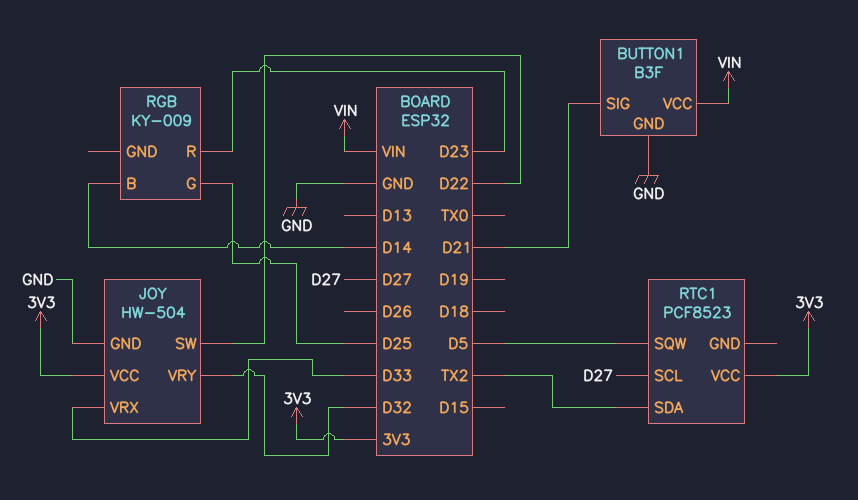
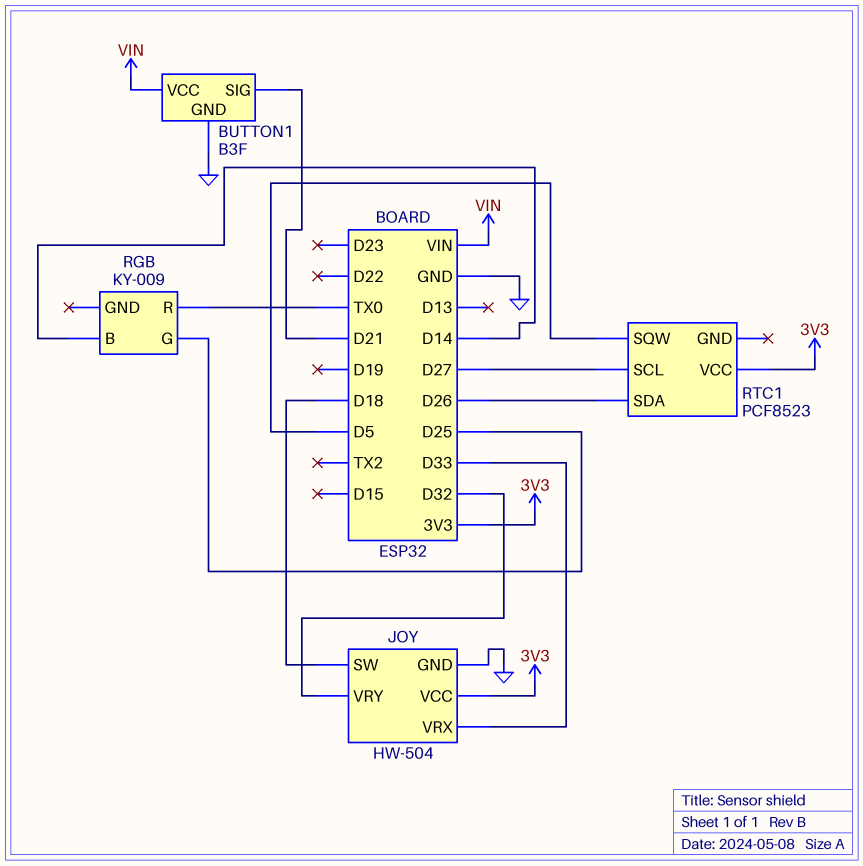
JOY pin SW: D22 -> D18
RGB pin R: D23 -> TX0
RTC1 pin SDA: TX2 -> D26

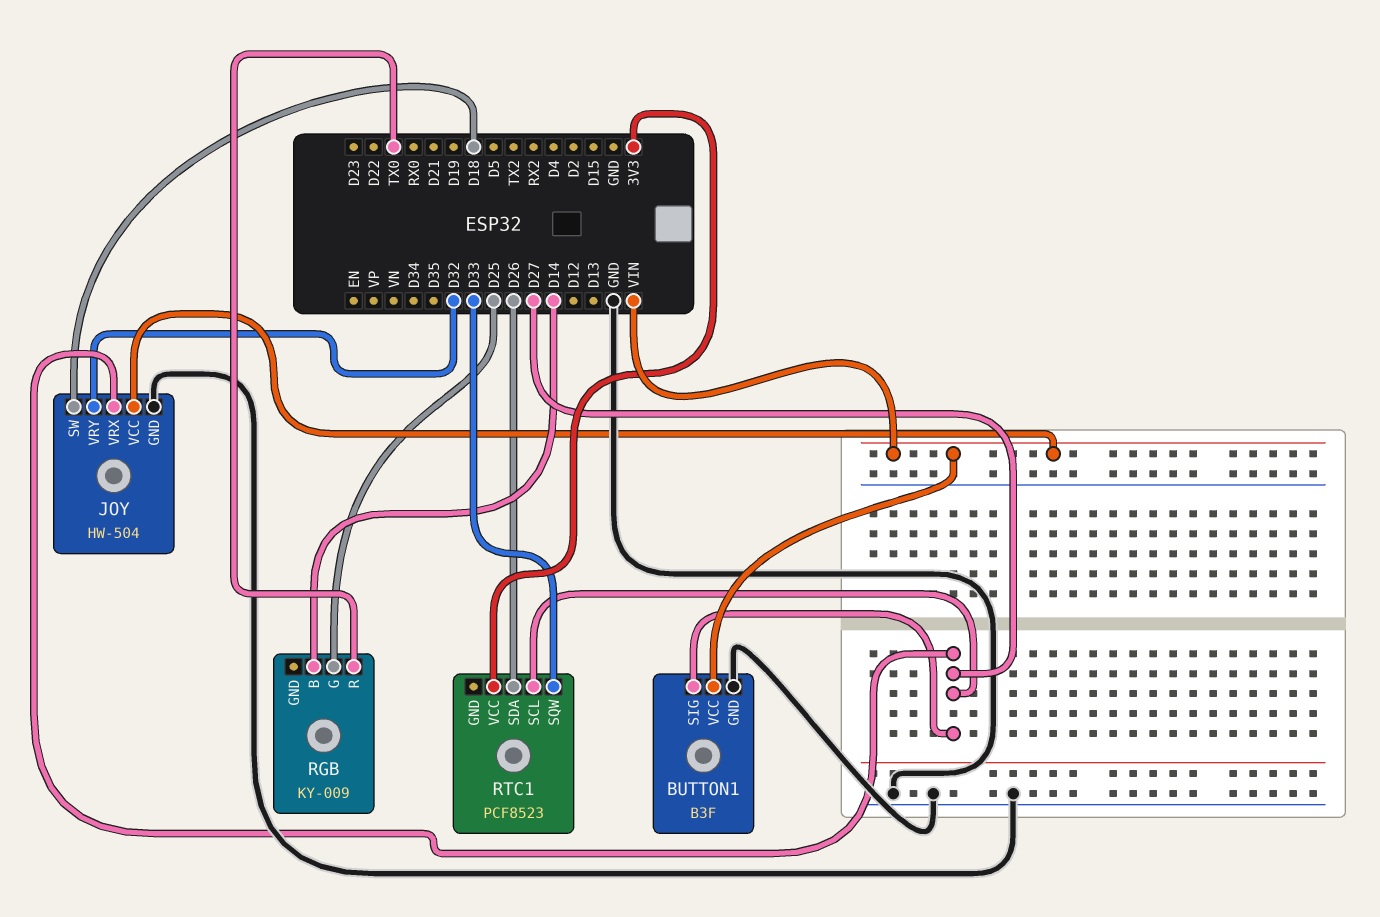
BUTTON1 pin SIG: D21 -> D27
JOY pin VCC: 3V3 -> VIN
JOY pin VRX: D33 -> D27
RTC1 pin SQW: D5 -> D33

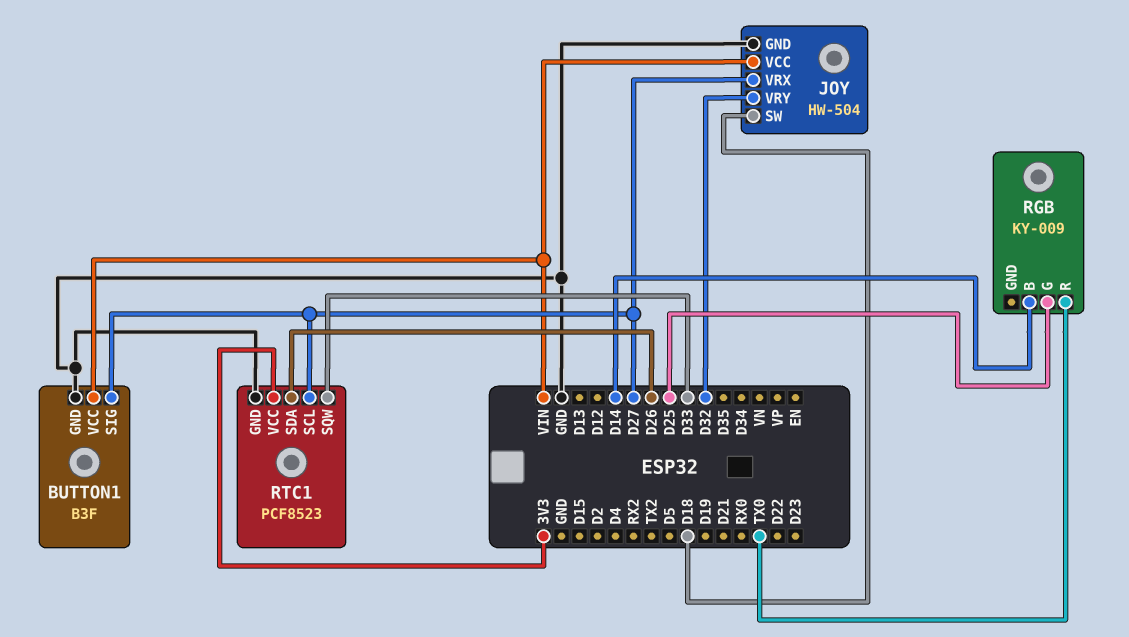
RTC1 pin GND: none -> GND

